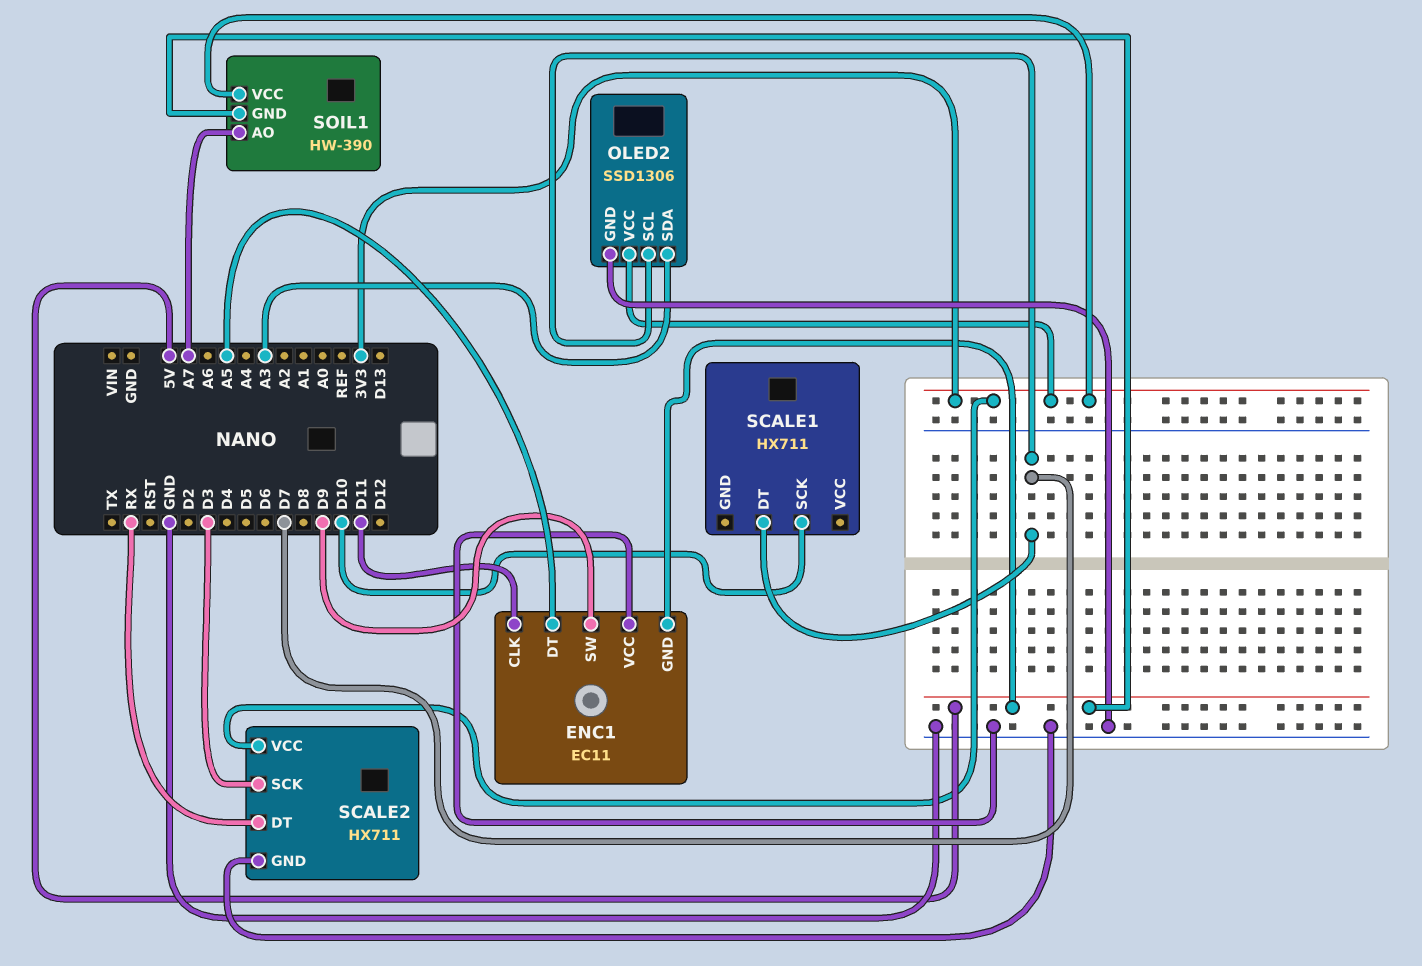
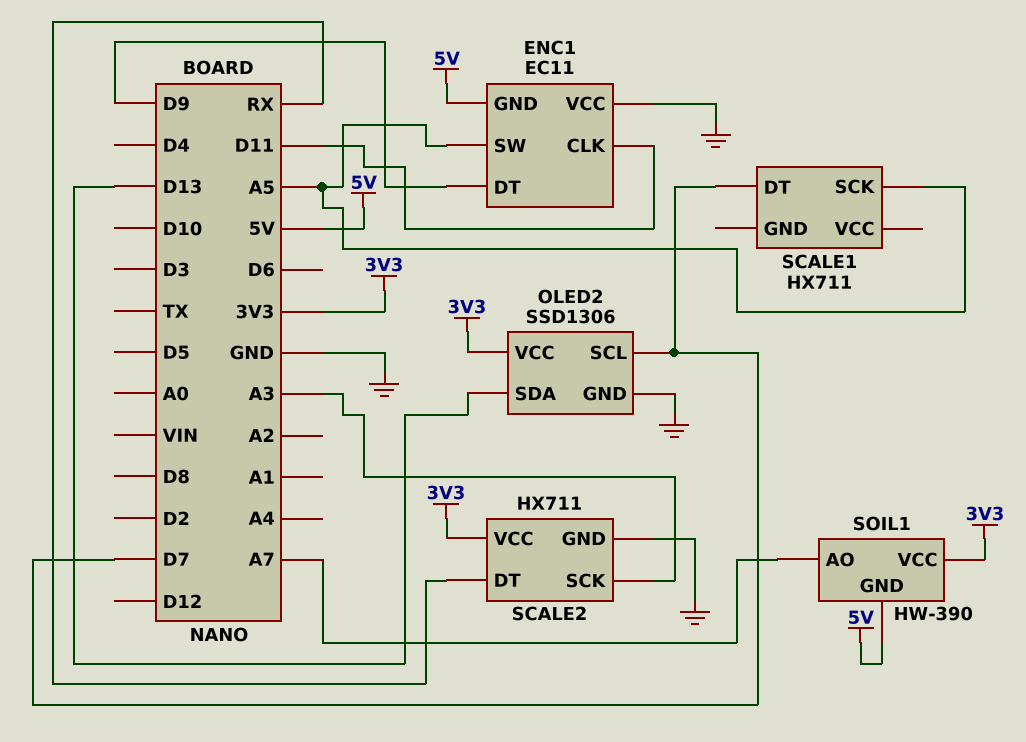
ENC1 pin DT: A5 -> D9
ENC1 pin SW: D9 -> A5
OLED2 pin SDA: A3 -> D13
SCALE1 pin SCK: D10 -> A5
SCALE2 pin SCK: D3 -> A3

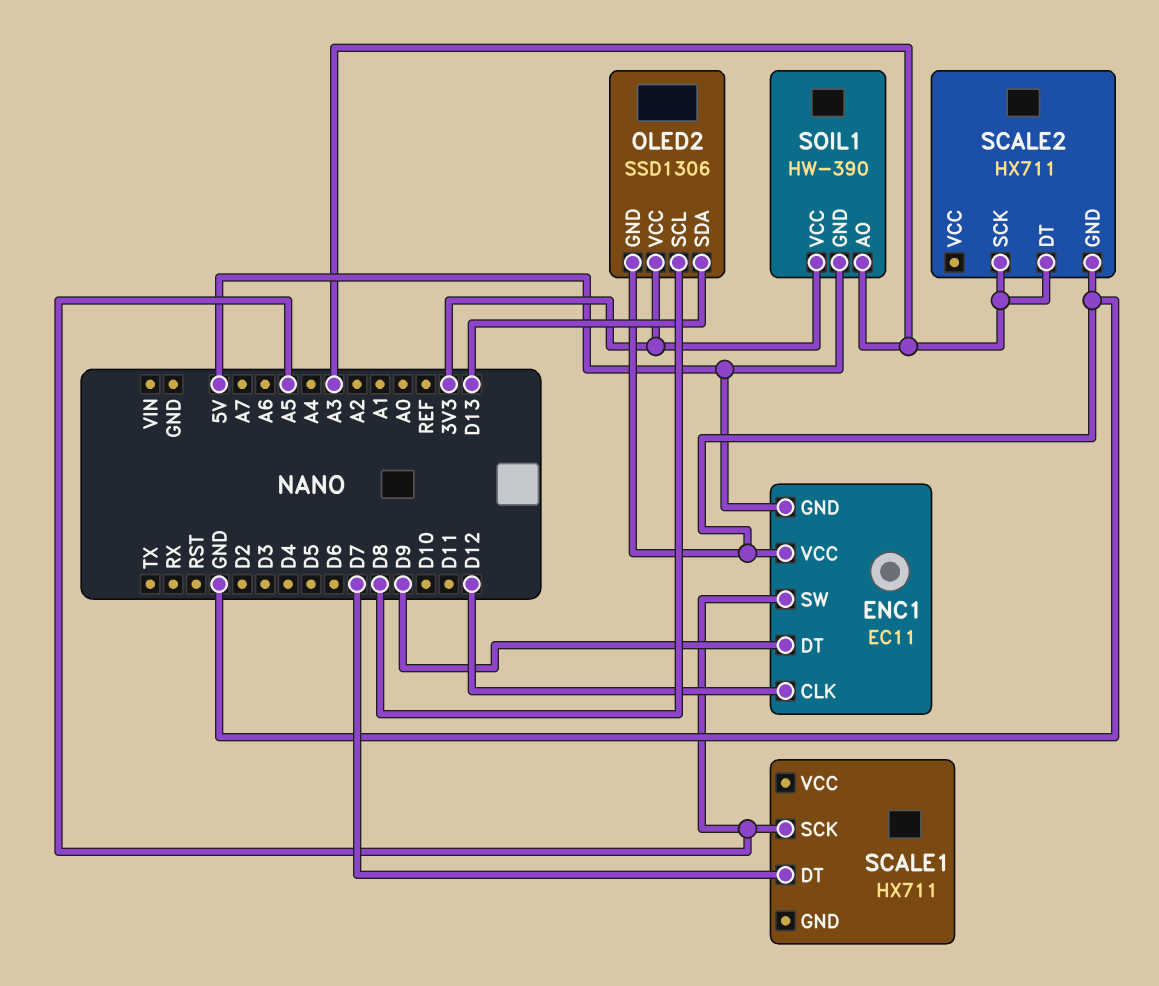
ENC1 pin CLK: D11 -> D12
OLED2 pin SCL: D7 -> D8
SCALE2 pin DT: RX -> A3
SCALE2 pin VCC: 3V3 -> none
SOIL1 pin AO: A7 -> A3

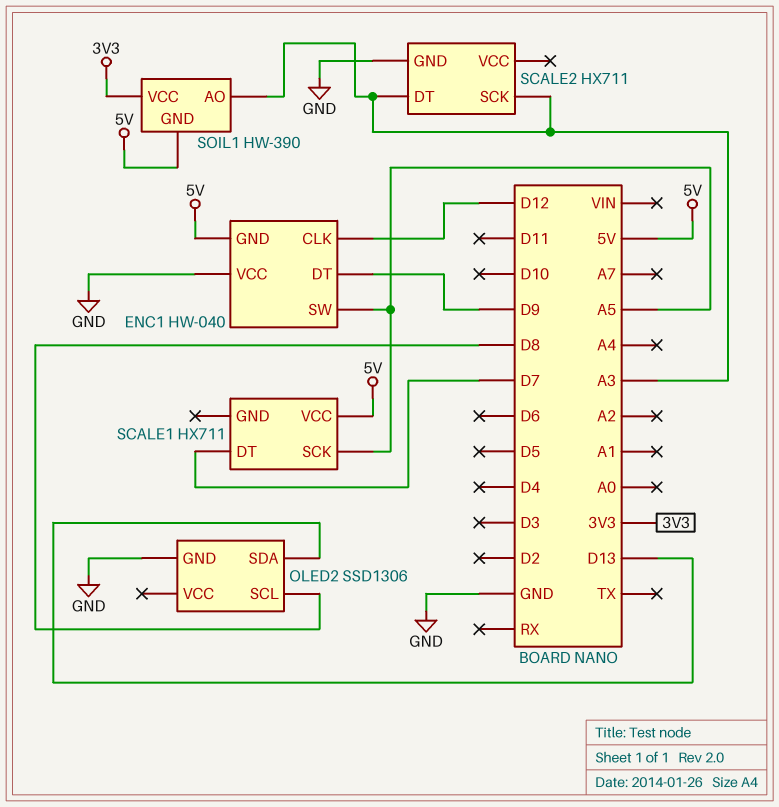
ENC1: EC11 -> HW-040
OLED2 pin VCC: 3V3 -> none
SCALE1 pin VCC: none -> 5V

